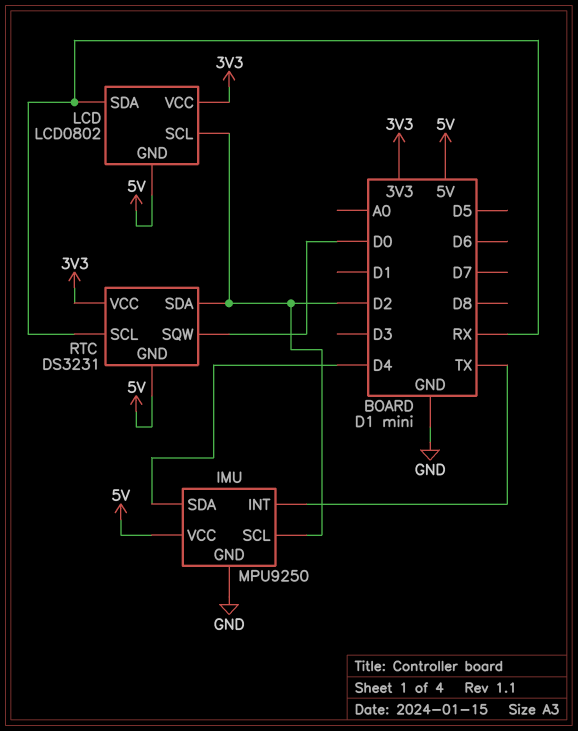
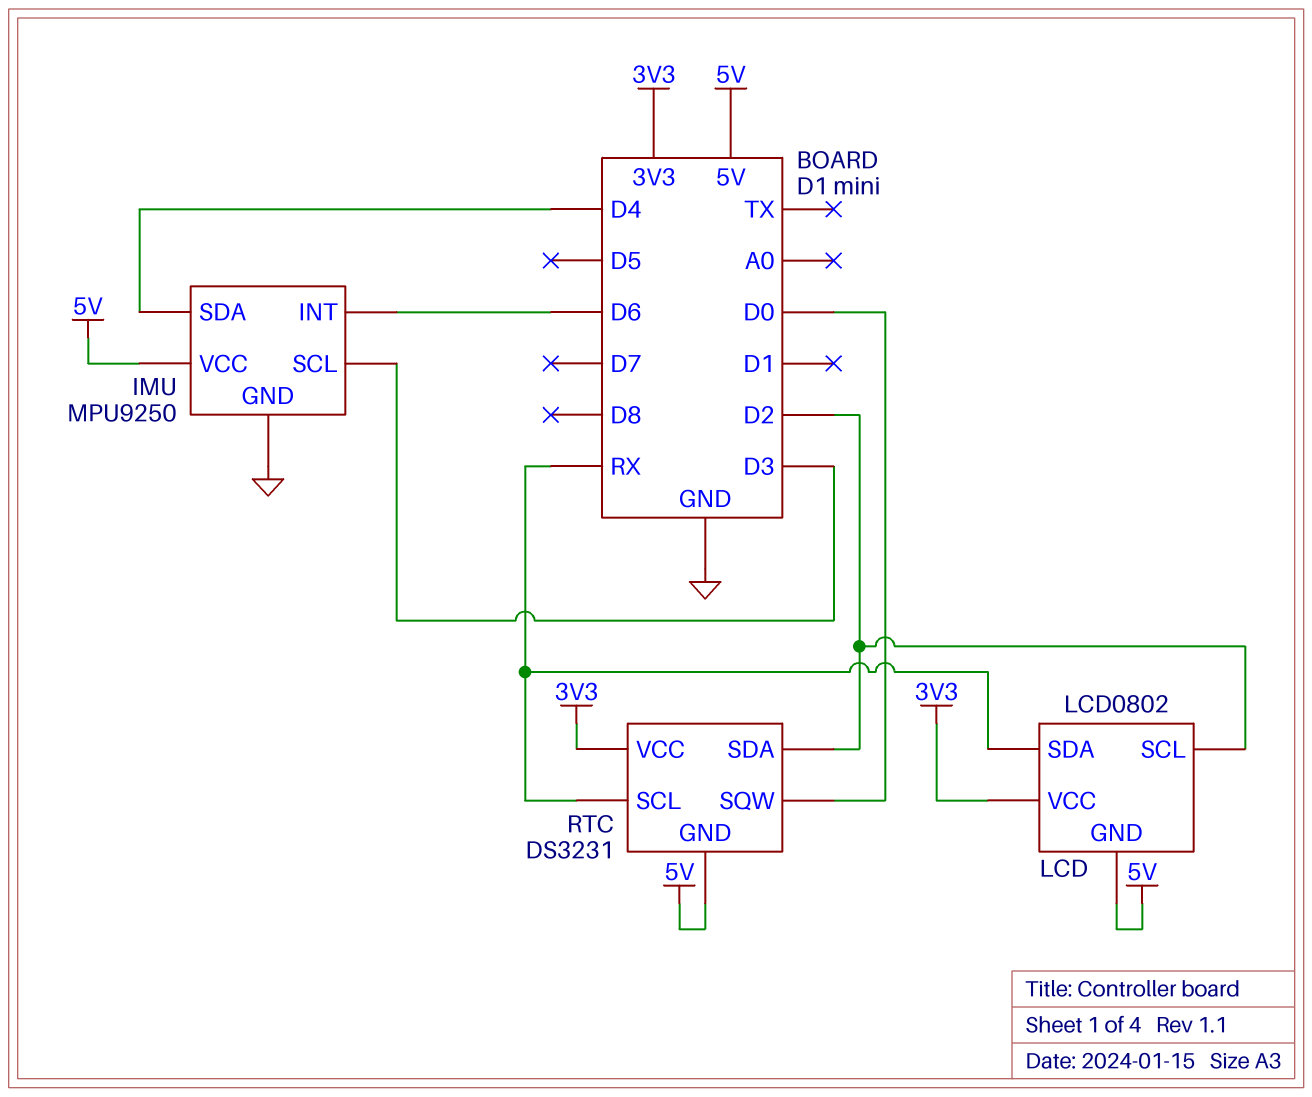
IMU pin INT: TX -> D6
IMU pin SCL: D2 -> D3

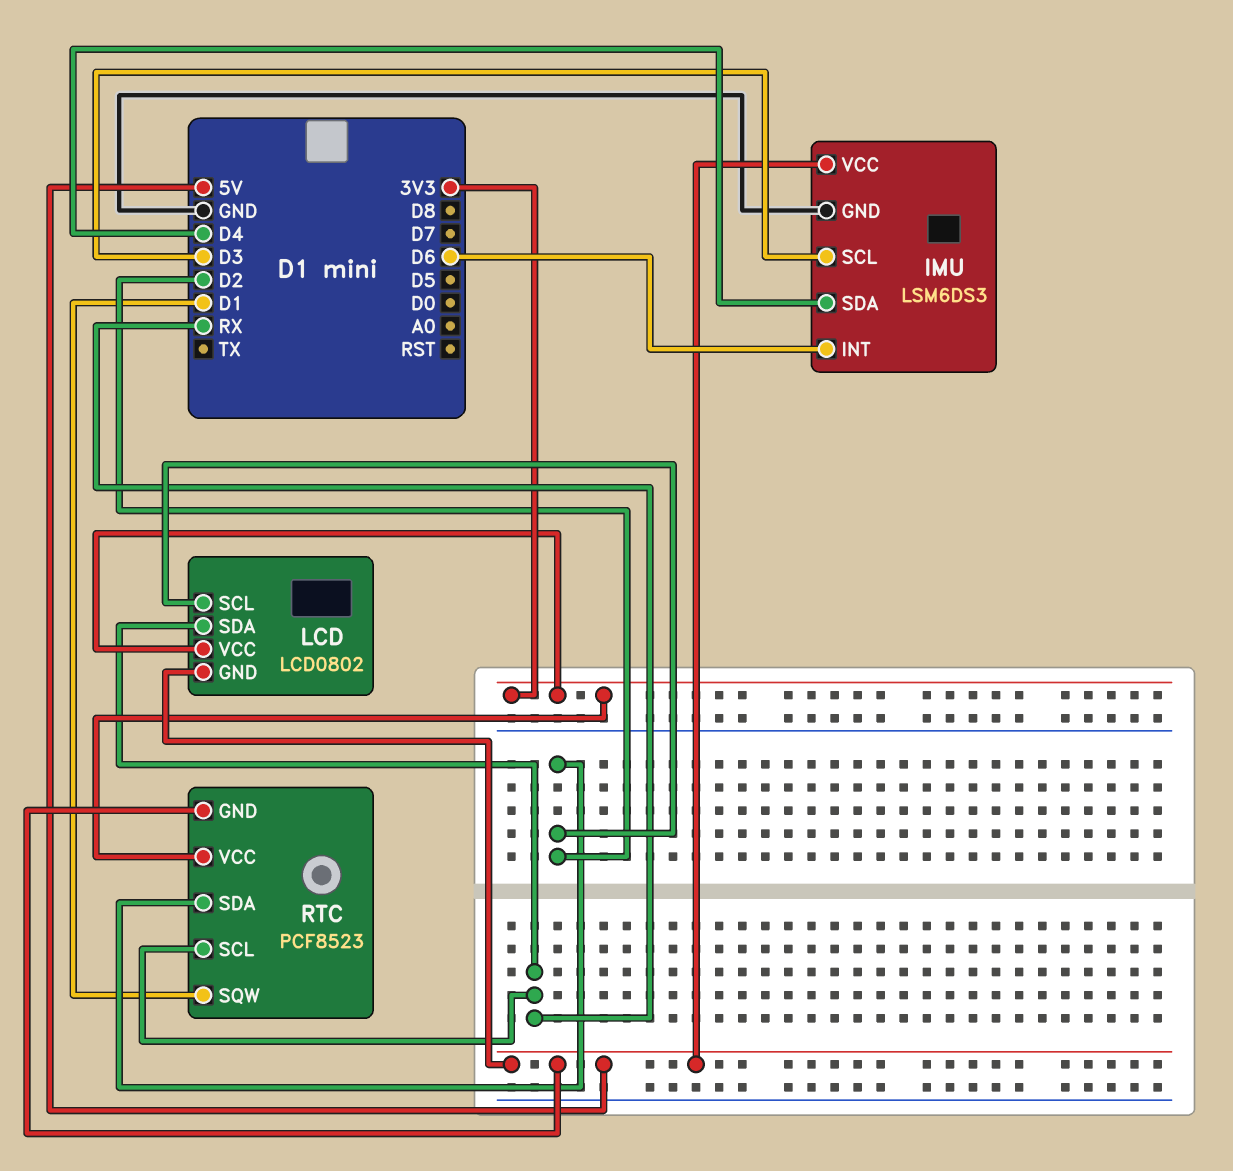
IMU: MPU9250 -> LSM6DS3
RTC: DS3231 -> PCF8523
RTC pin SQW: D0 -> D1

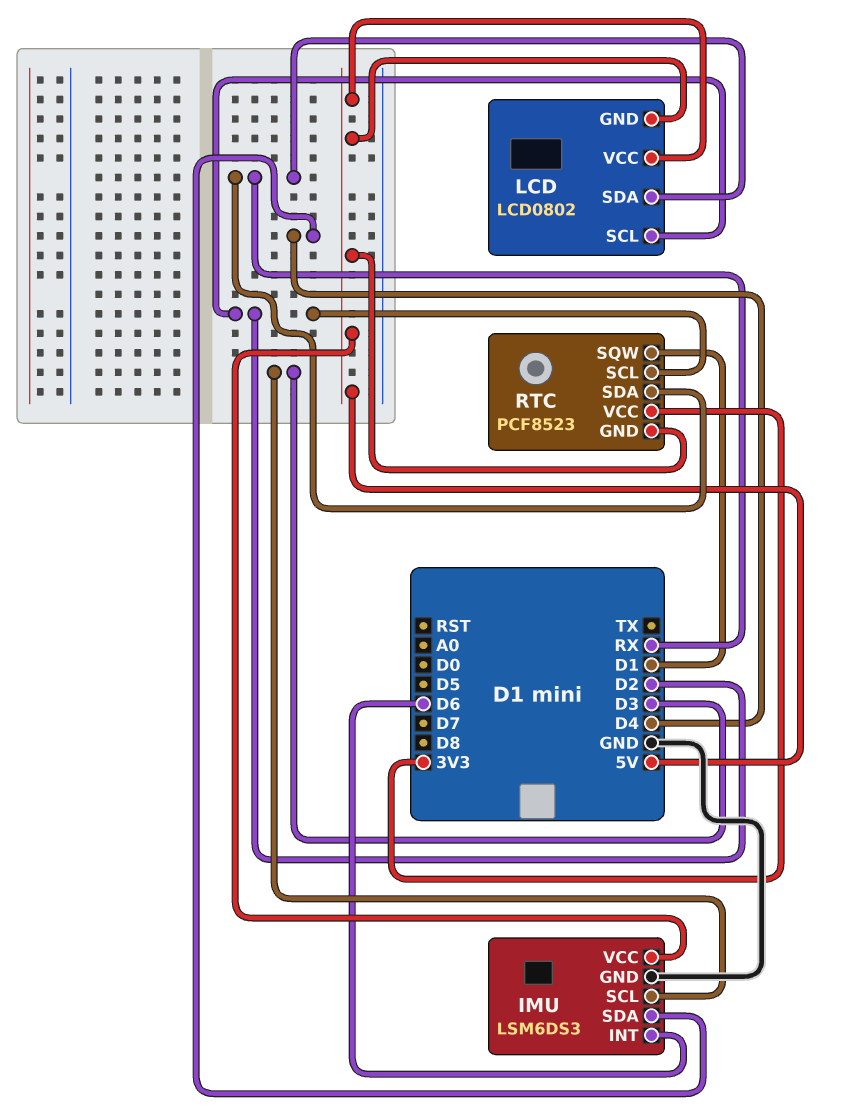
LCD pin VCC: 3V3 -> 5V
RTC pin SCL: RX -> D2
RTC pin SDA: D2 -> RX

